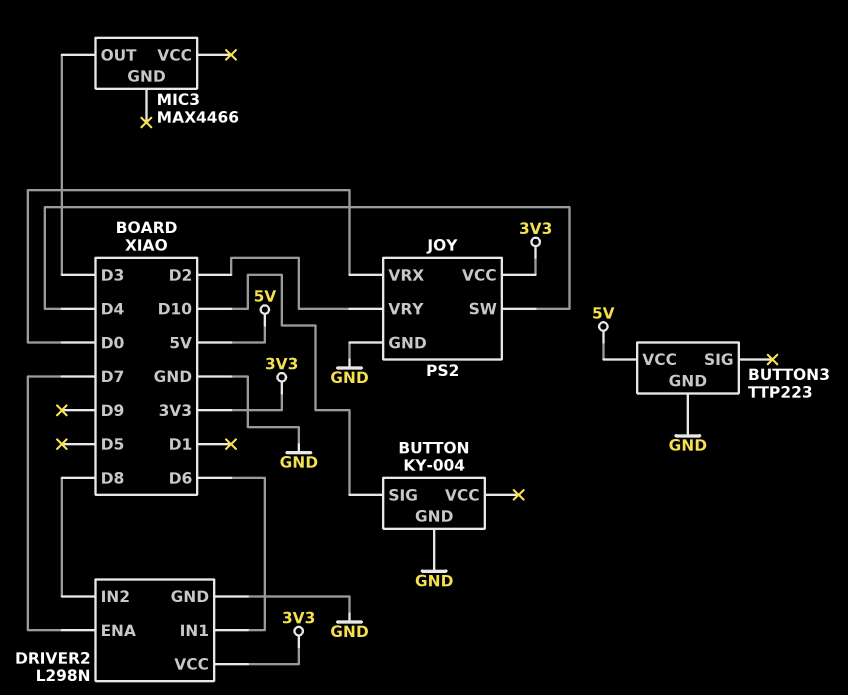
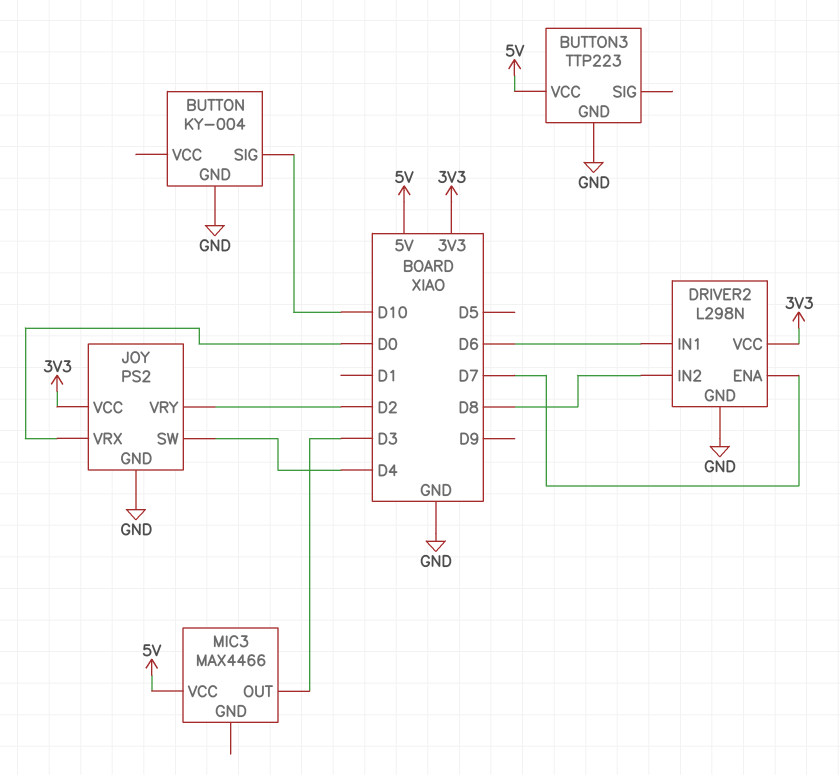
MIC3 pin VCC: none -> 5V

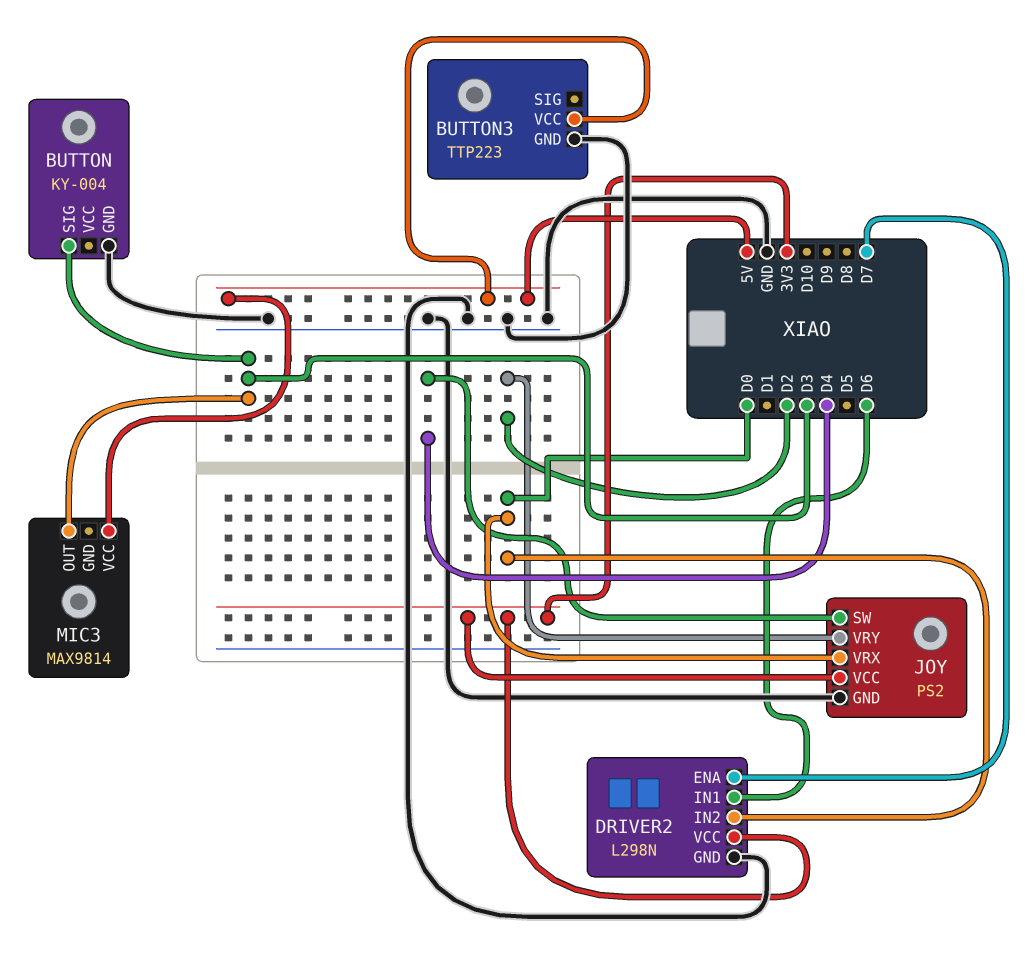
BUTTON pin SIG: D10 -> D3
DRIVER2 pin IN2: D8 -> D0
MIC3: MAX4466 -> MAX9814

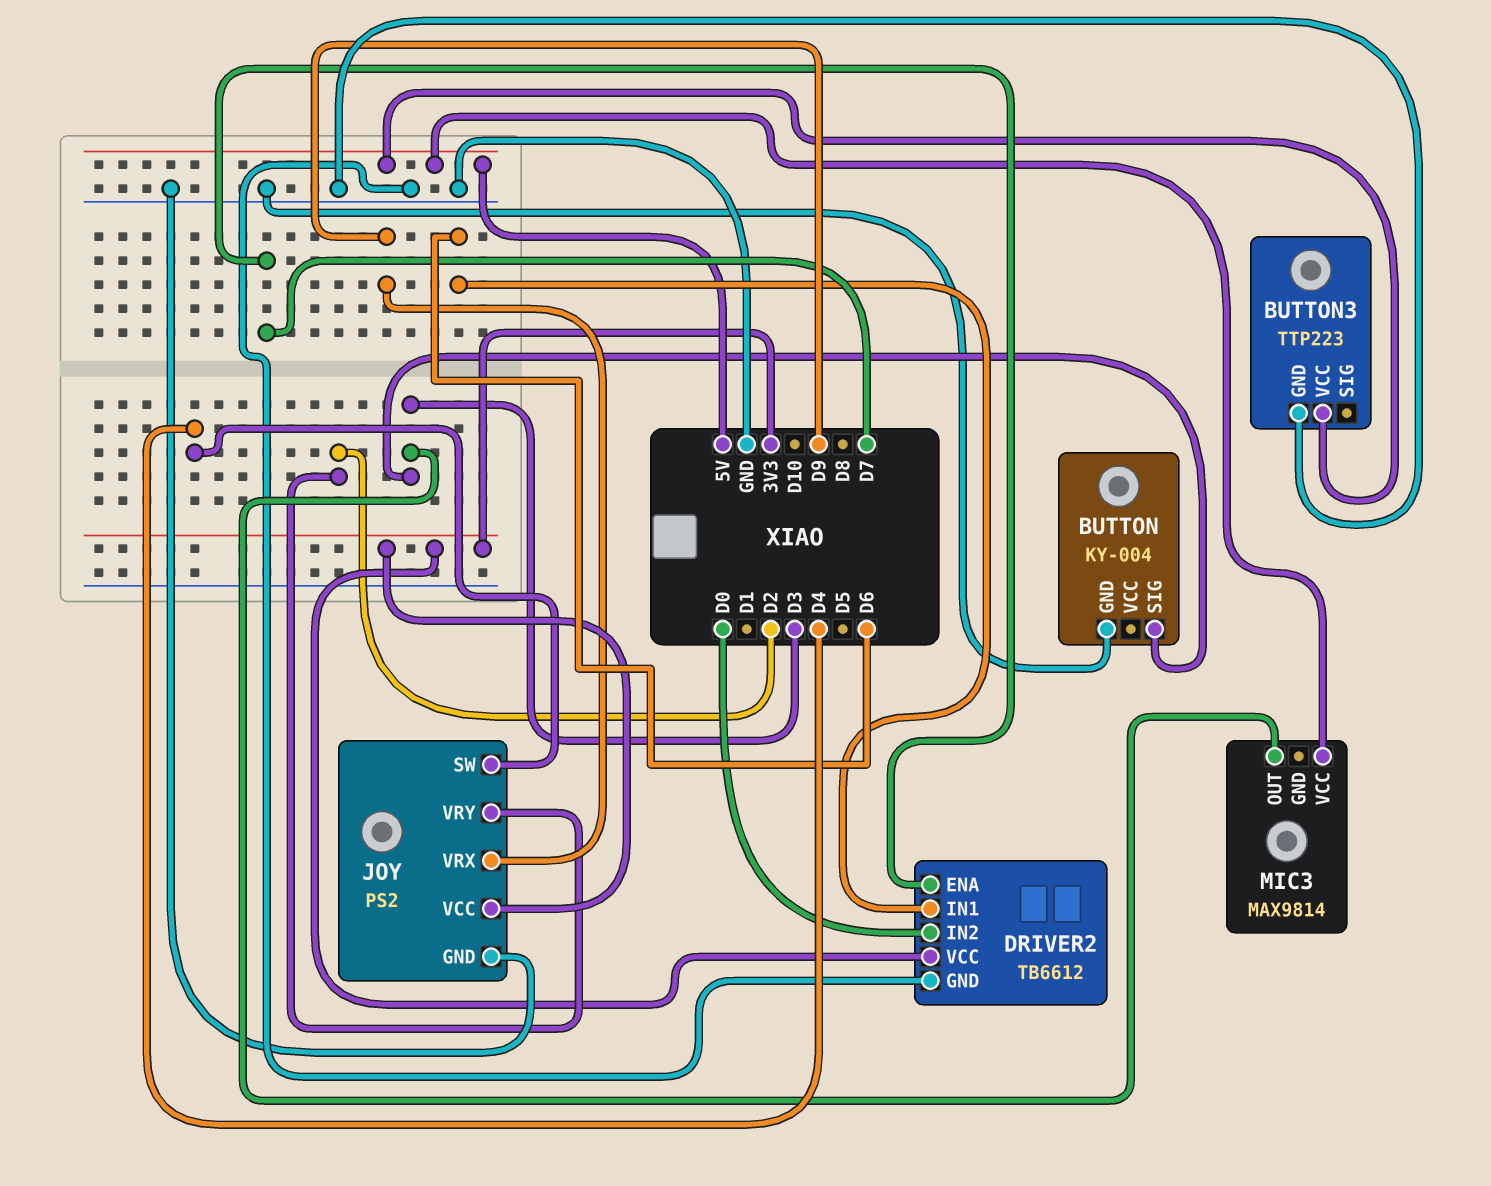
DRIVER2: L298N -> TB6612
JOY pin VRX: D0 -> D9

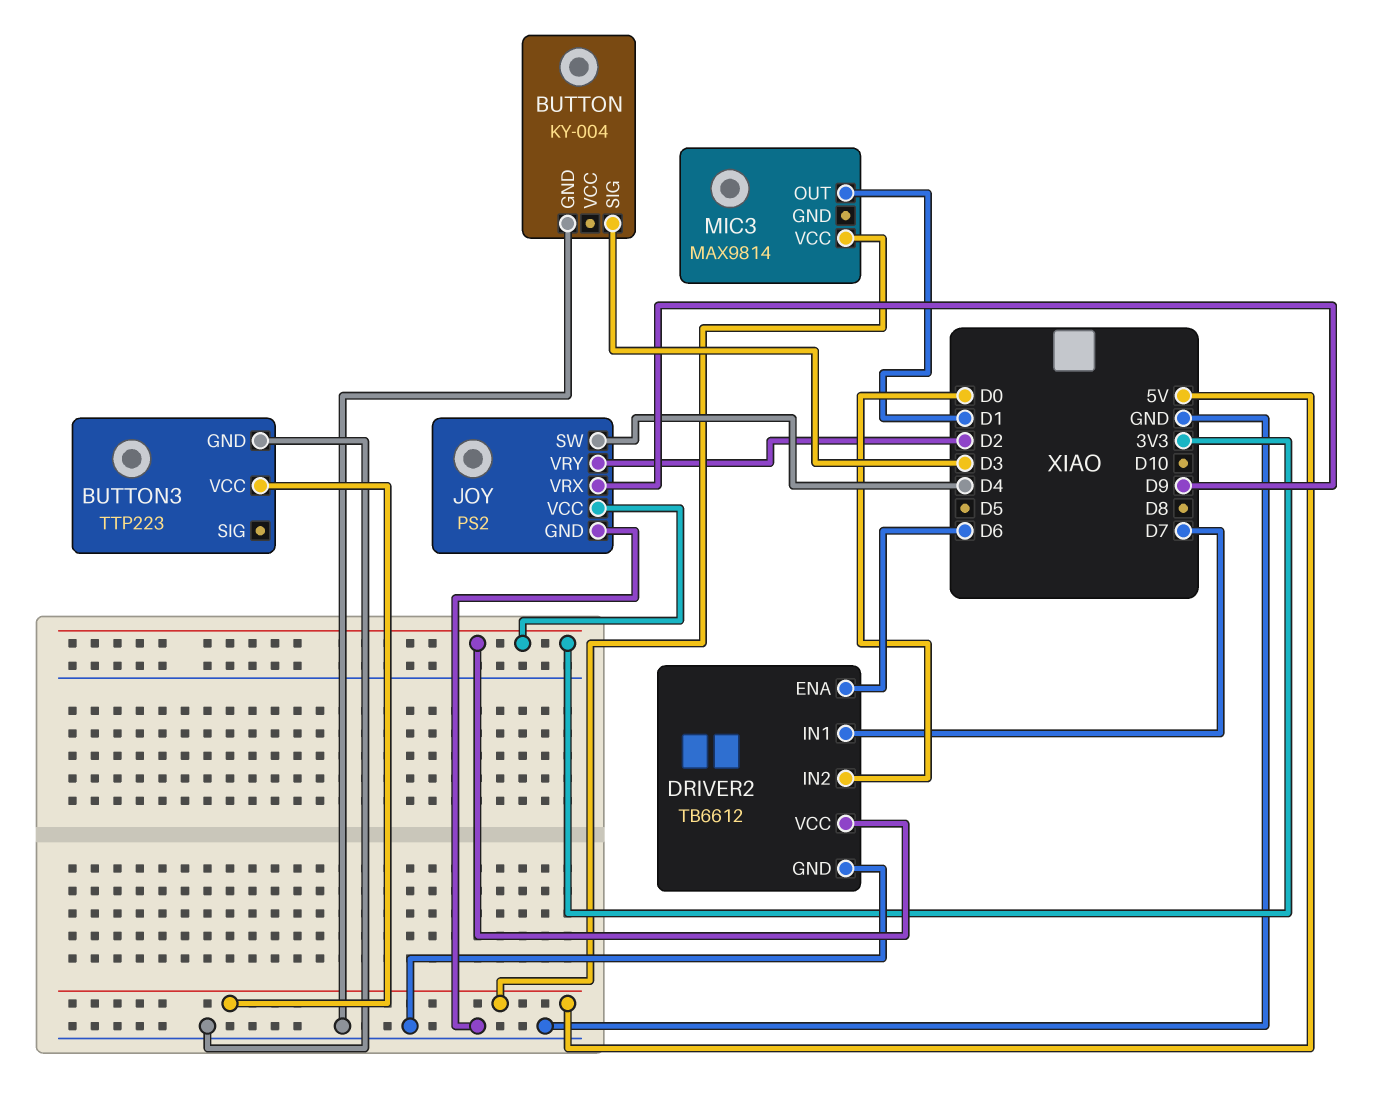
DRIVER2 pin ENA: D7 -> D6
DRIVER2 pin IN1: D6 -> D7
MIC3 pin OUT: D3 -> D1

